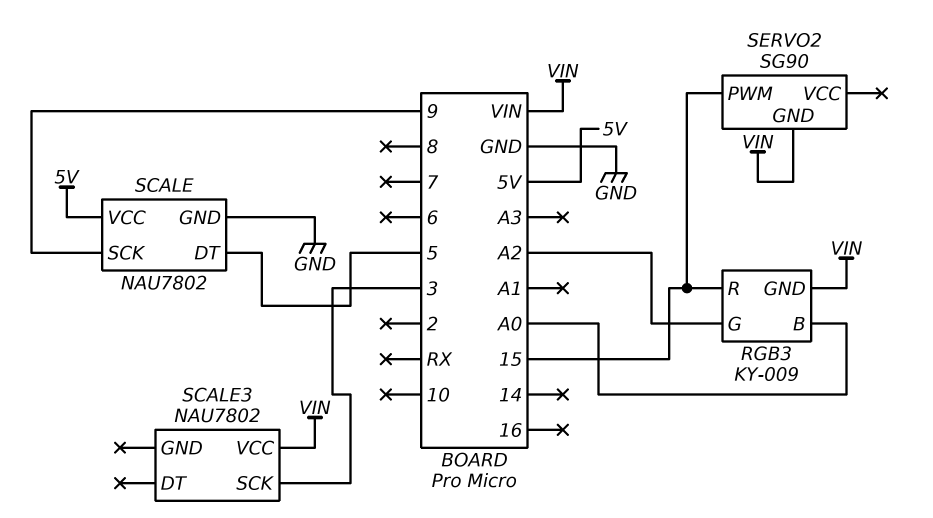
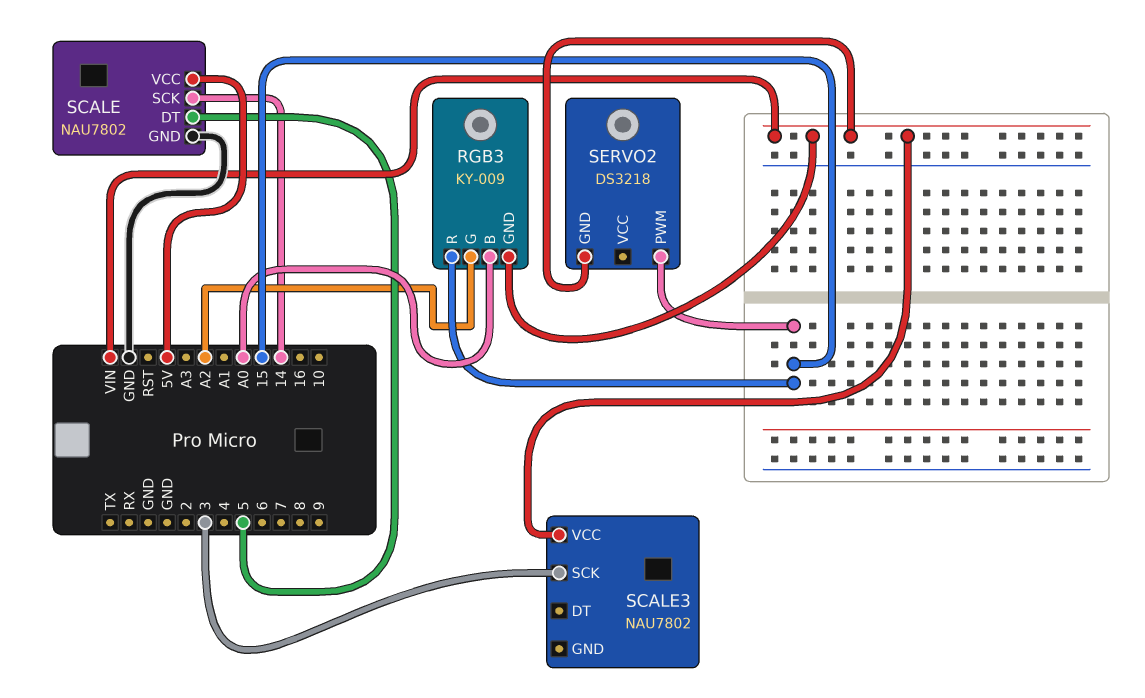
SCALE pin SCK: 9 -> 14
SERVO2: SG90 -> DS3218

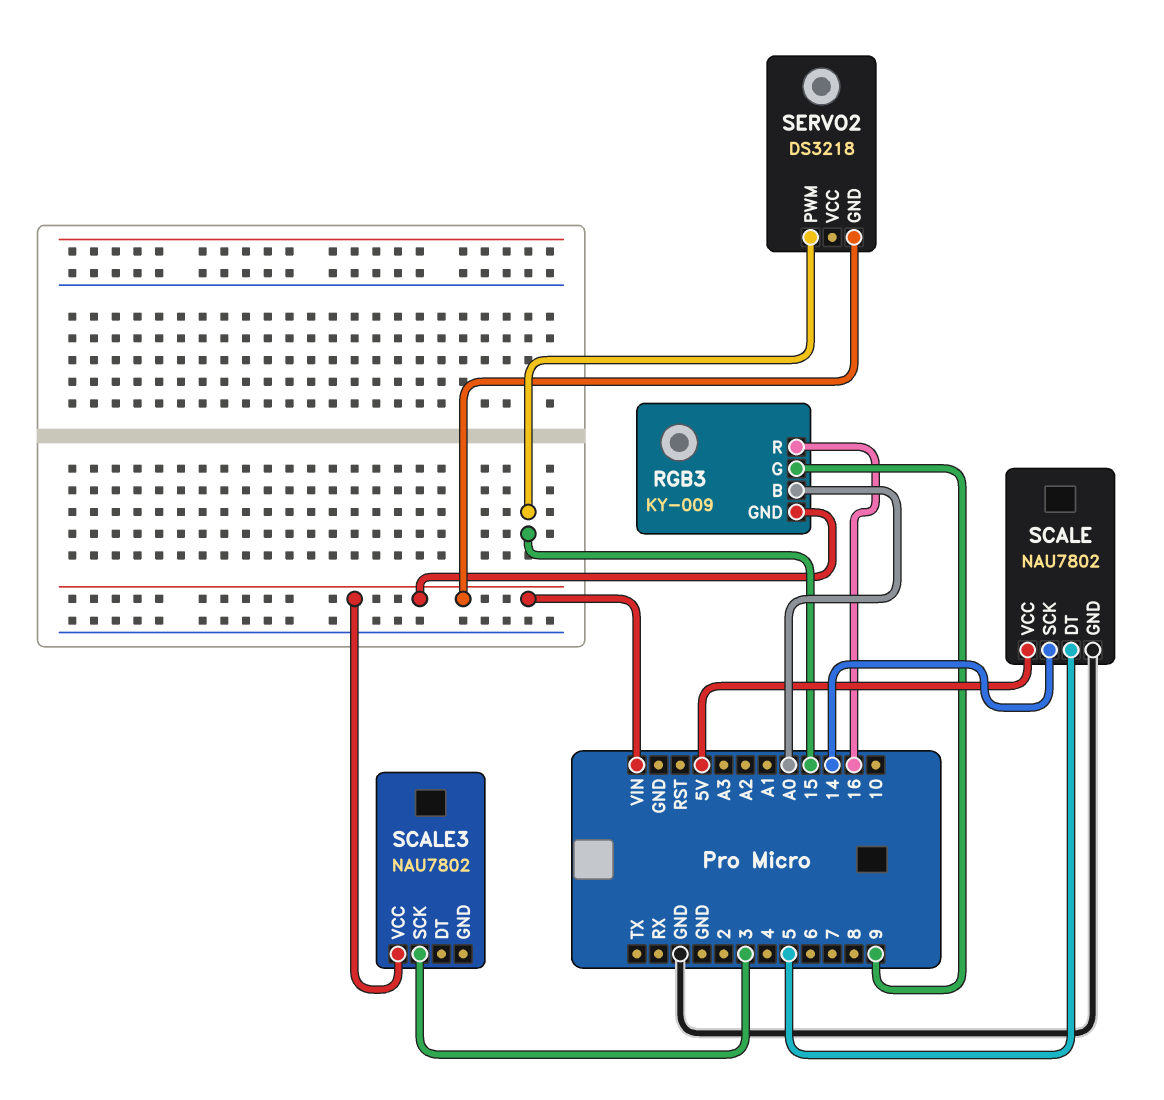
RGB3 pin G: A2 -> 9
RGB3 pin R: 15 -> 16

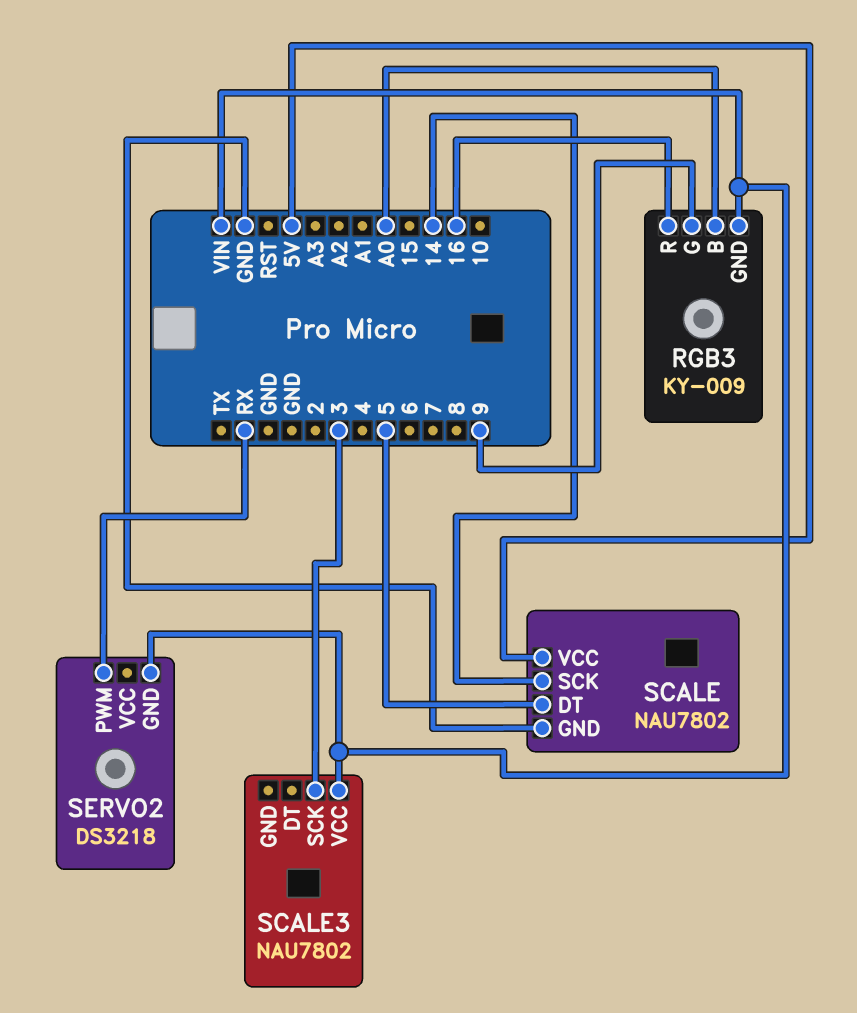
SERVO2 pin PWM: 15 -> RX

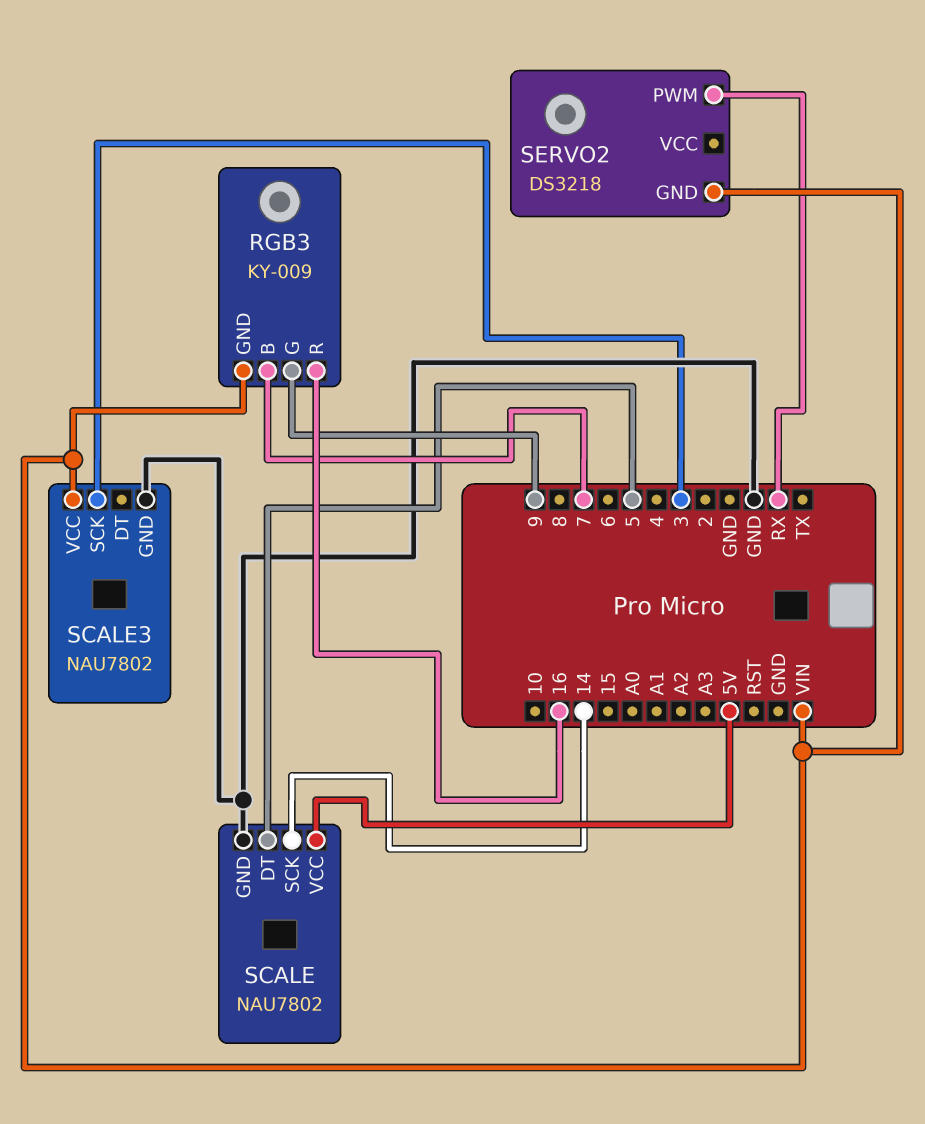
RGB3 pin B: A0 -> 7
SCALE3 pin GND: none -> GND

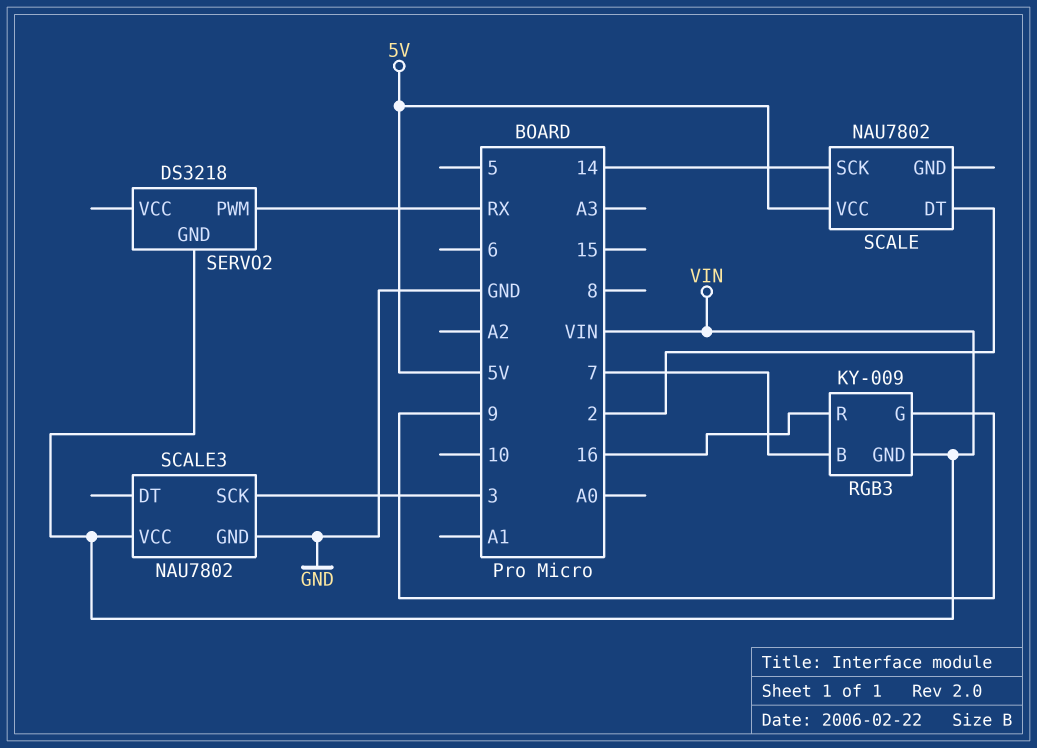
SCALE pin DT: 5 -> 2
SCALE pin GND: GND -> none

